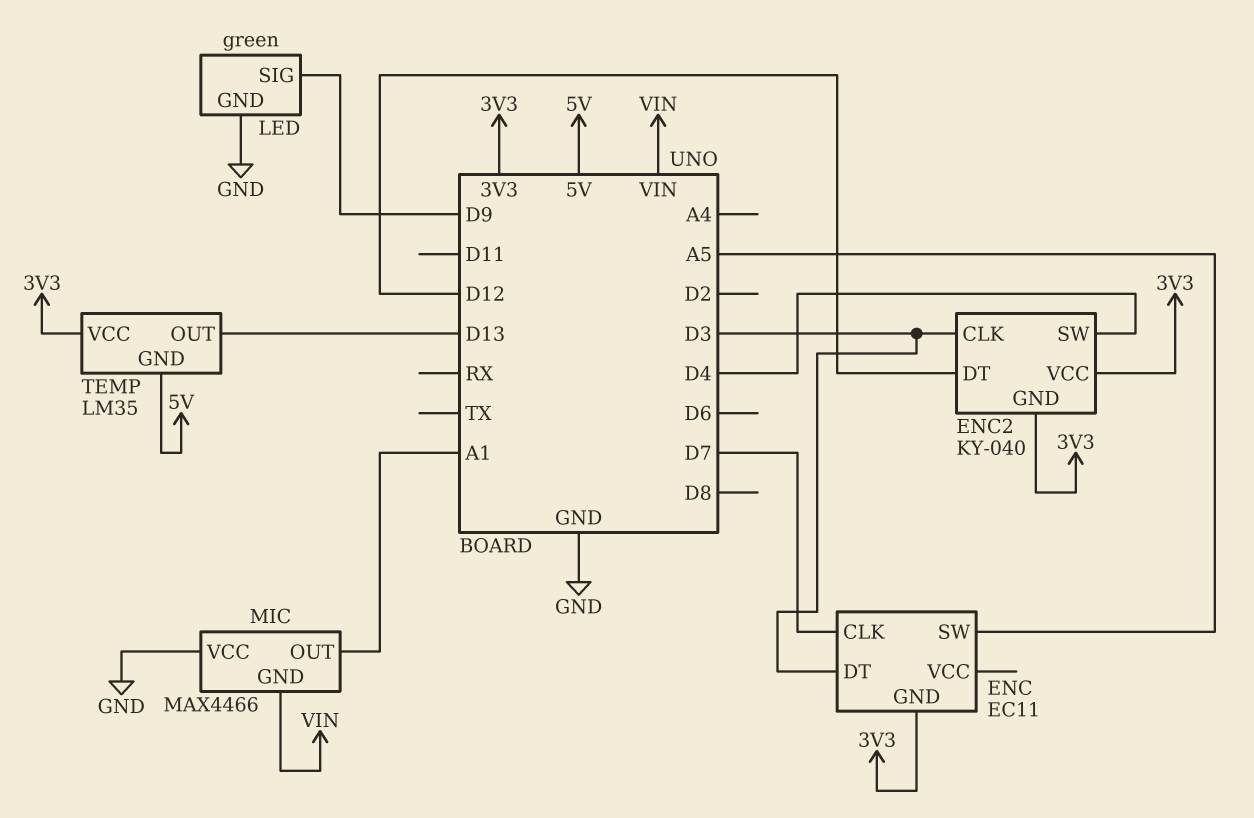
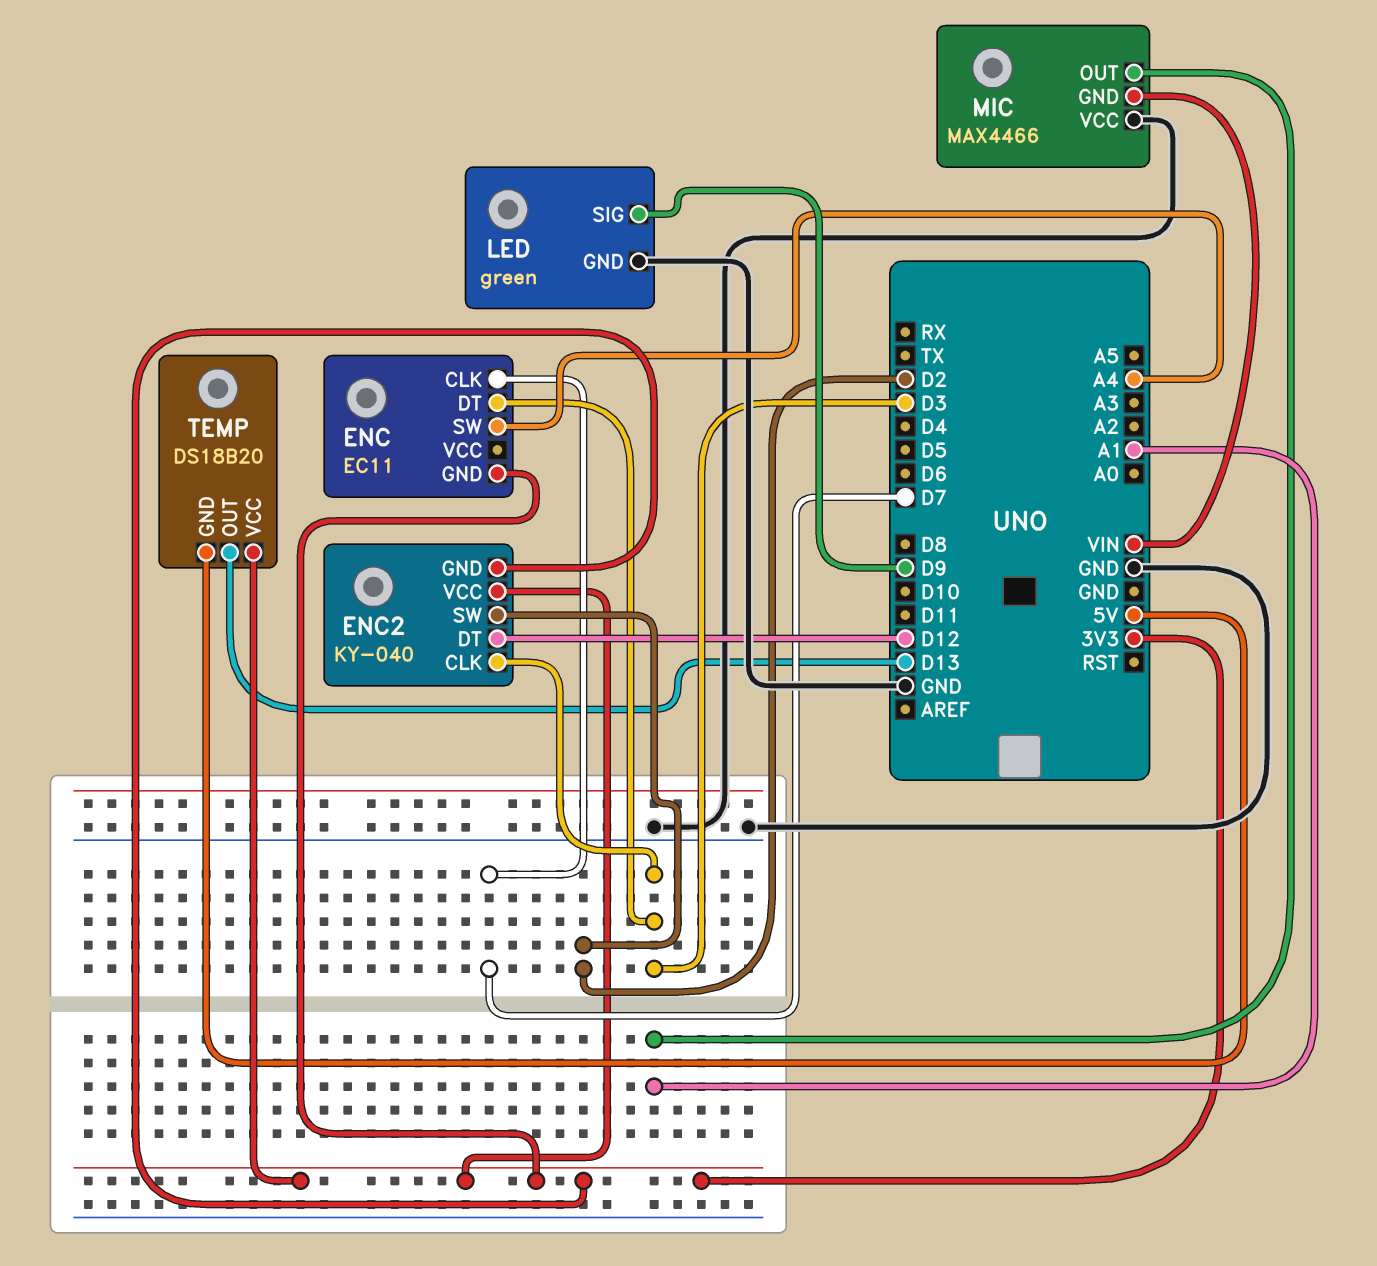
ENC pin SW: A5 -> A4
ENC2 pin SW: D4 -> D2
TEMP: LM35 -> DS18B20

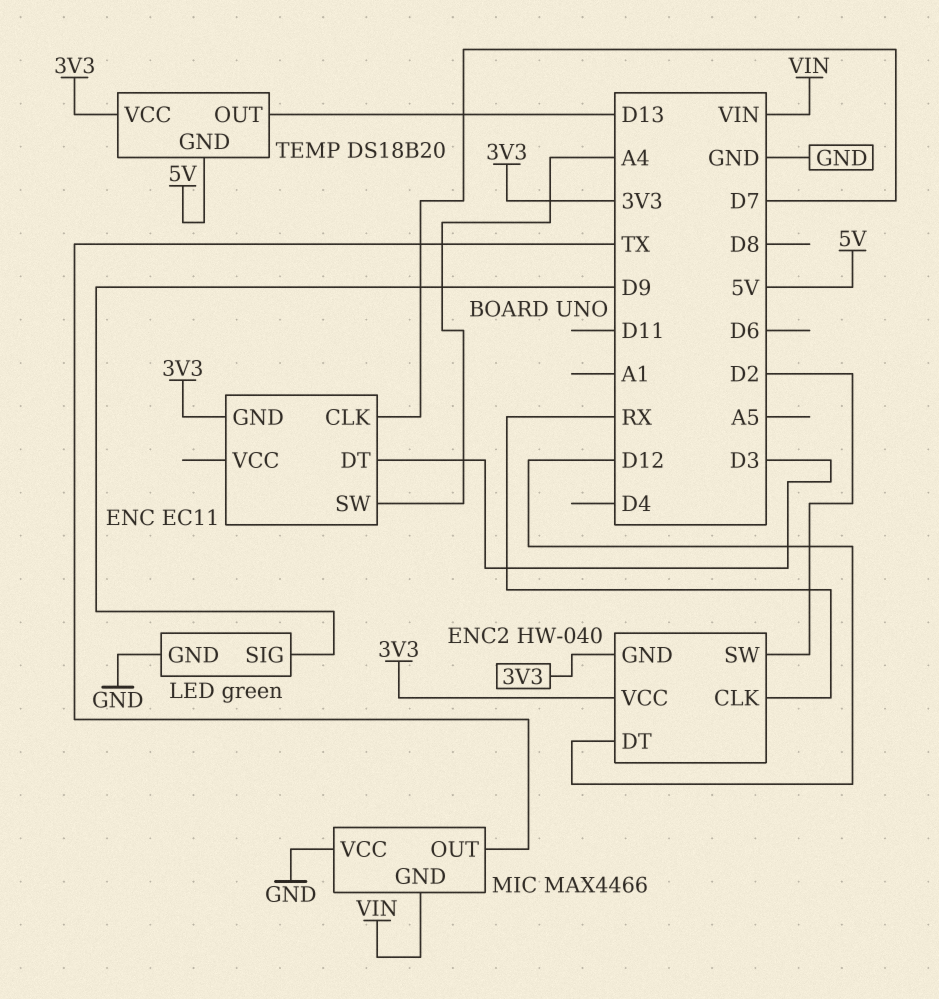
ENC2: KY-040 -> HW-040
ENC2 pin CLK: D3 -> RX
MIC pin OUT: A1 -> TX

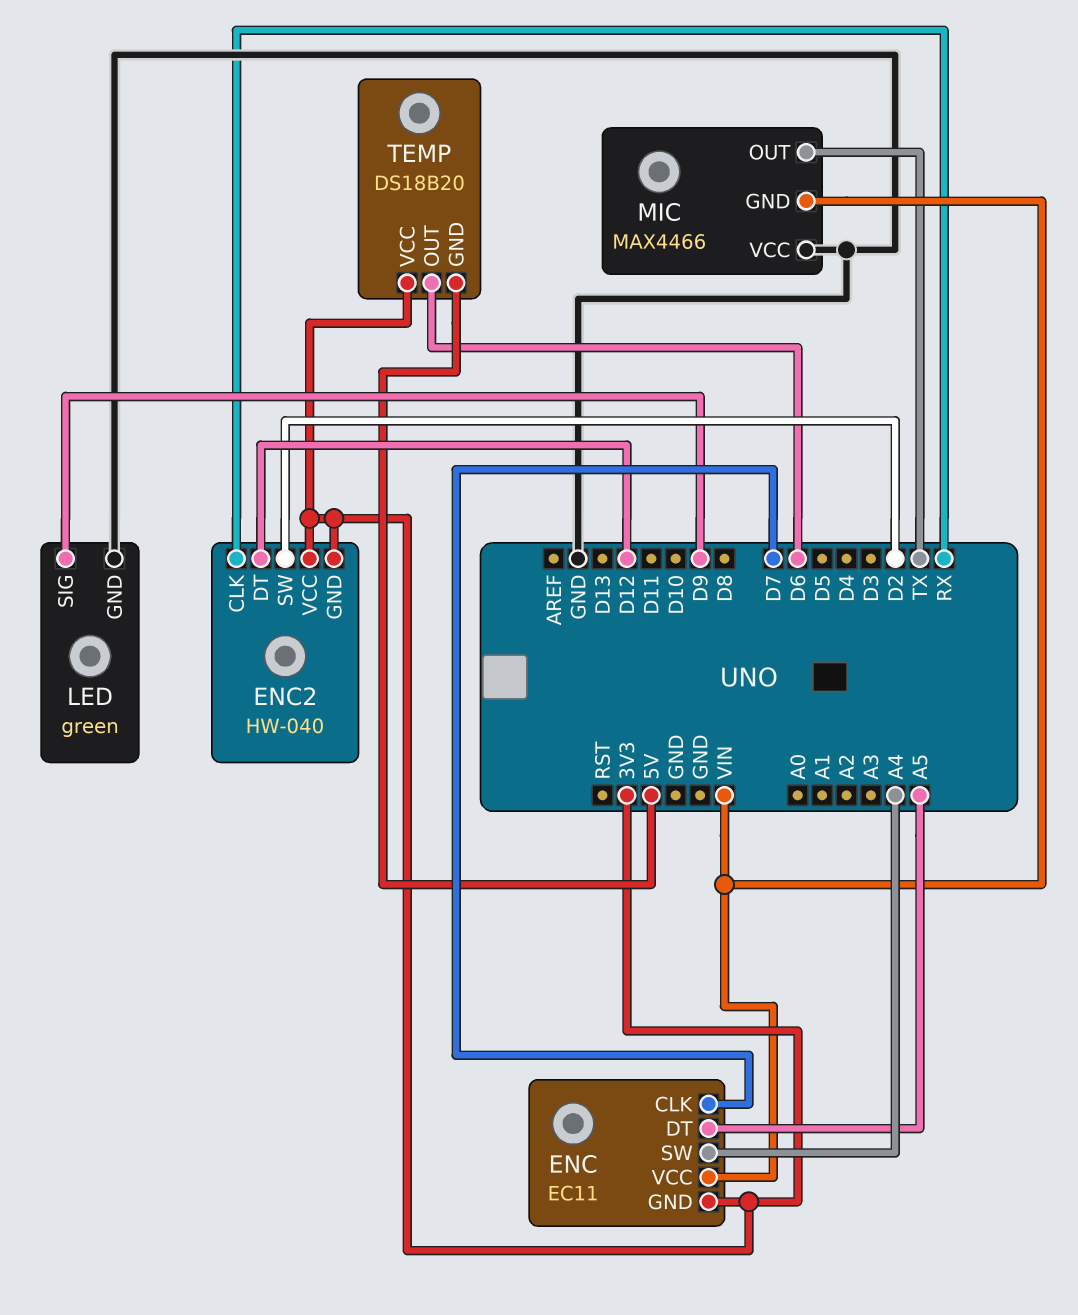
ENC pin DT: D3 -> A5
ENC pin VCC: none -> VIN
TEMP pin OUT: D13 -> D6

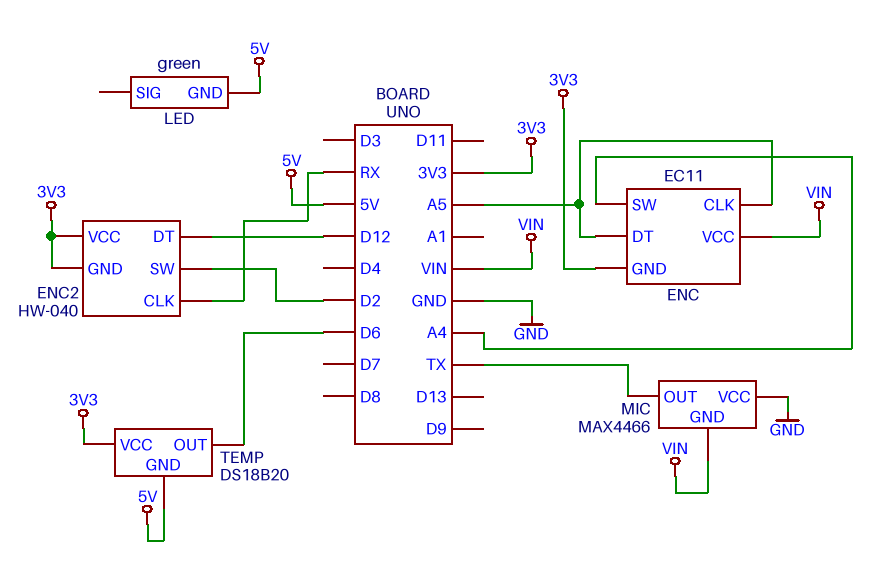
ENC pin CLK: D7 -> A5
LED pin GND: GND -> 5V
LED pin SIG: D9 -> none

